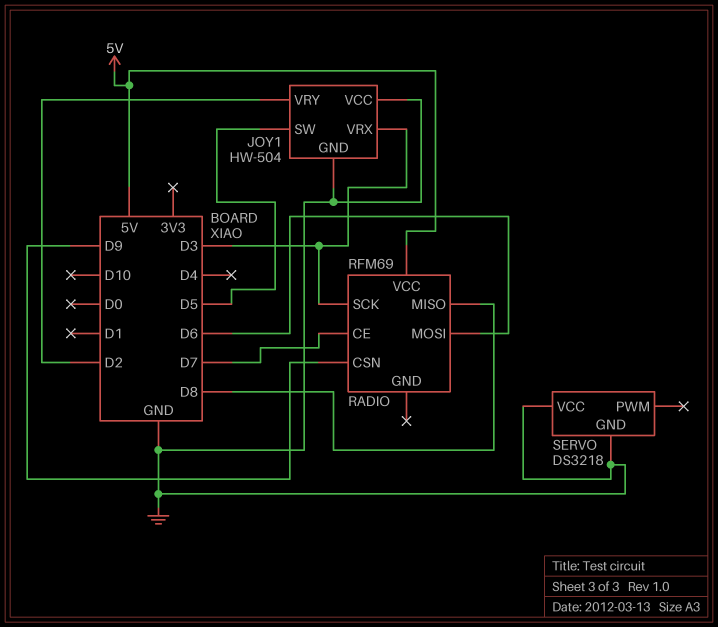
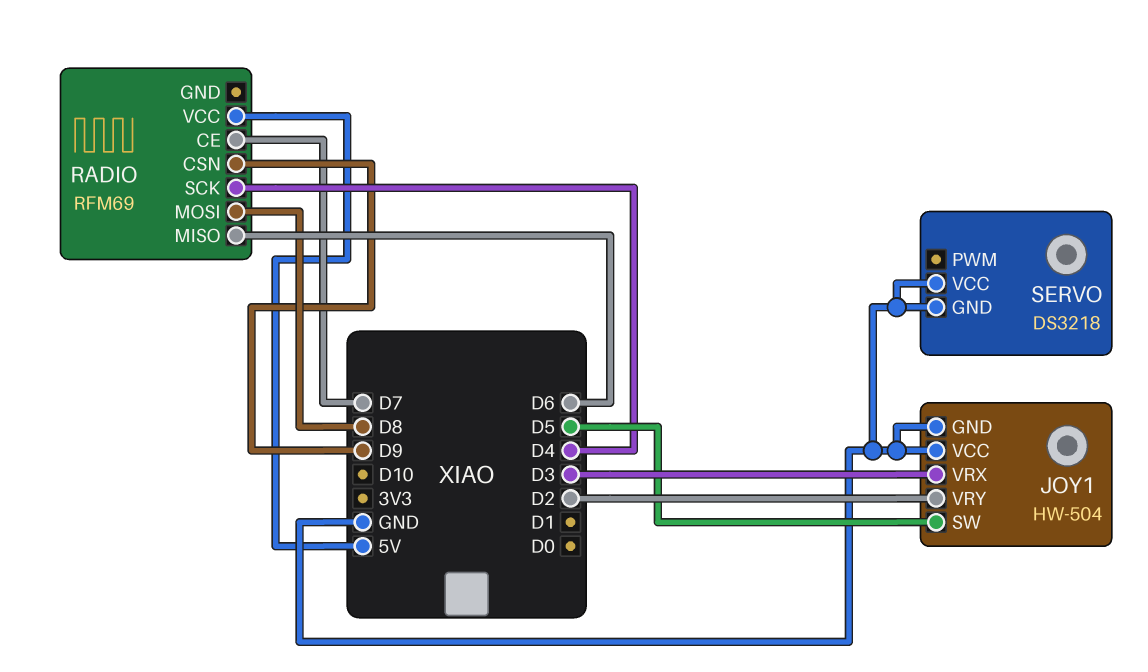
RADIO pin MISO: D8 -> D6
RADIO pin MOSI: D6 -> D8
RADIO pin SCK: D3 -> D4

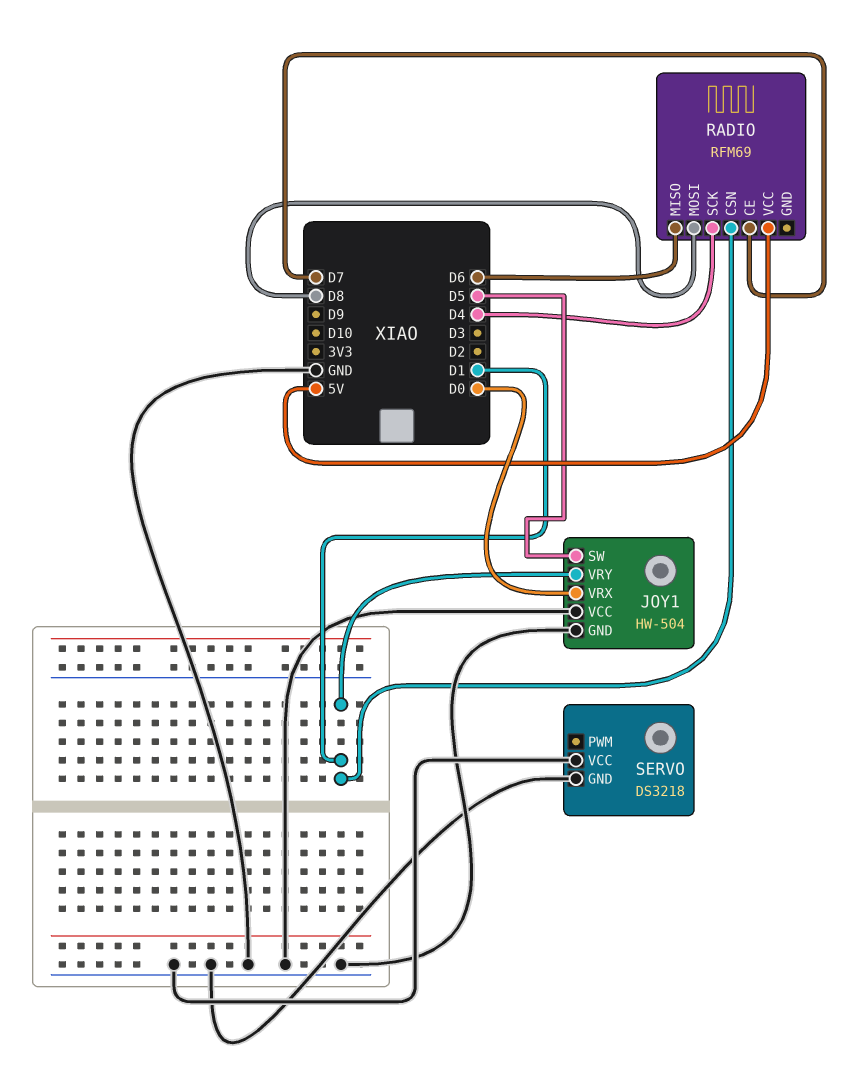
JOY1 pin VRX: D3 -> D0
JOY1 pin VRY: D2 -> D1
RADIO pin CSN: D9 -> D1

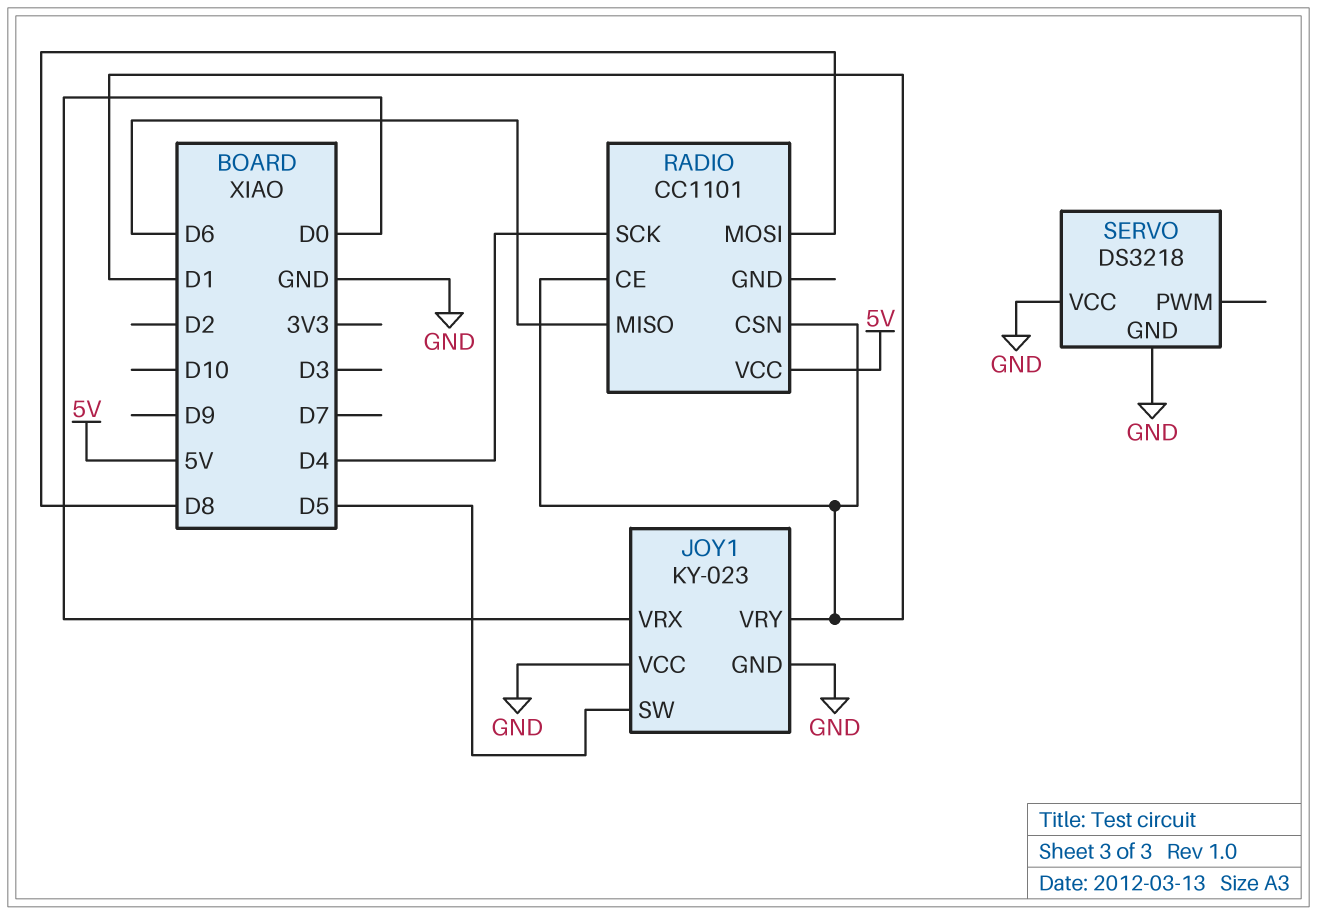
JOY1: HW-504 -> KY-023
RADIO: RFM69 -> CC1101
RADIO pin CE: D7 -> D1

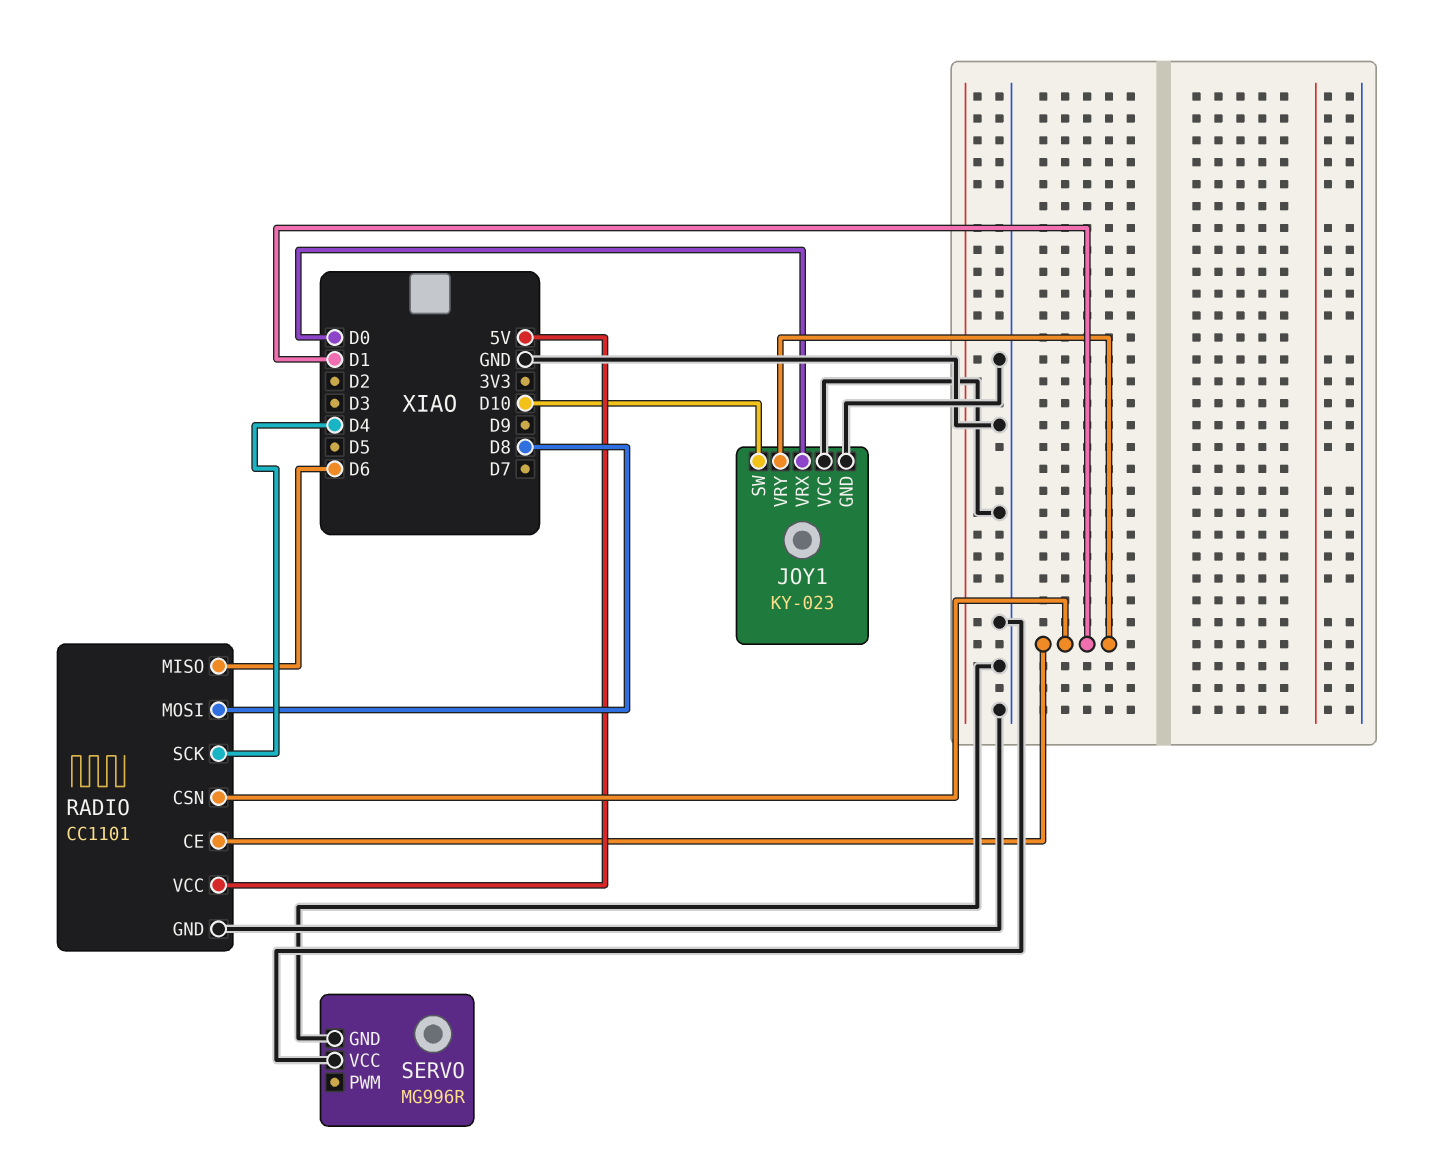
JOY1 pin SW: D5 -> D10
RADIO pin GND: none -> GND
SERVO: DS3218 -> MG996R

